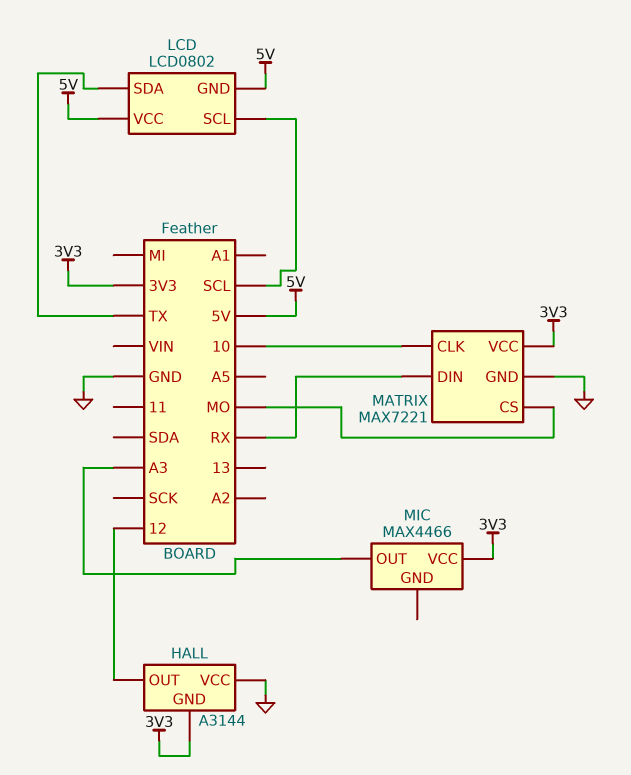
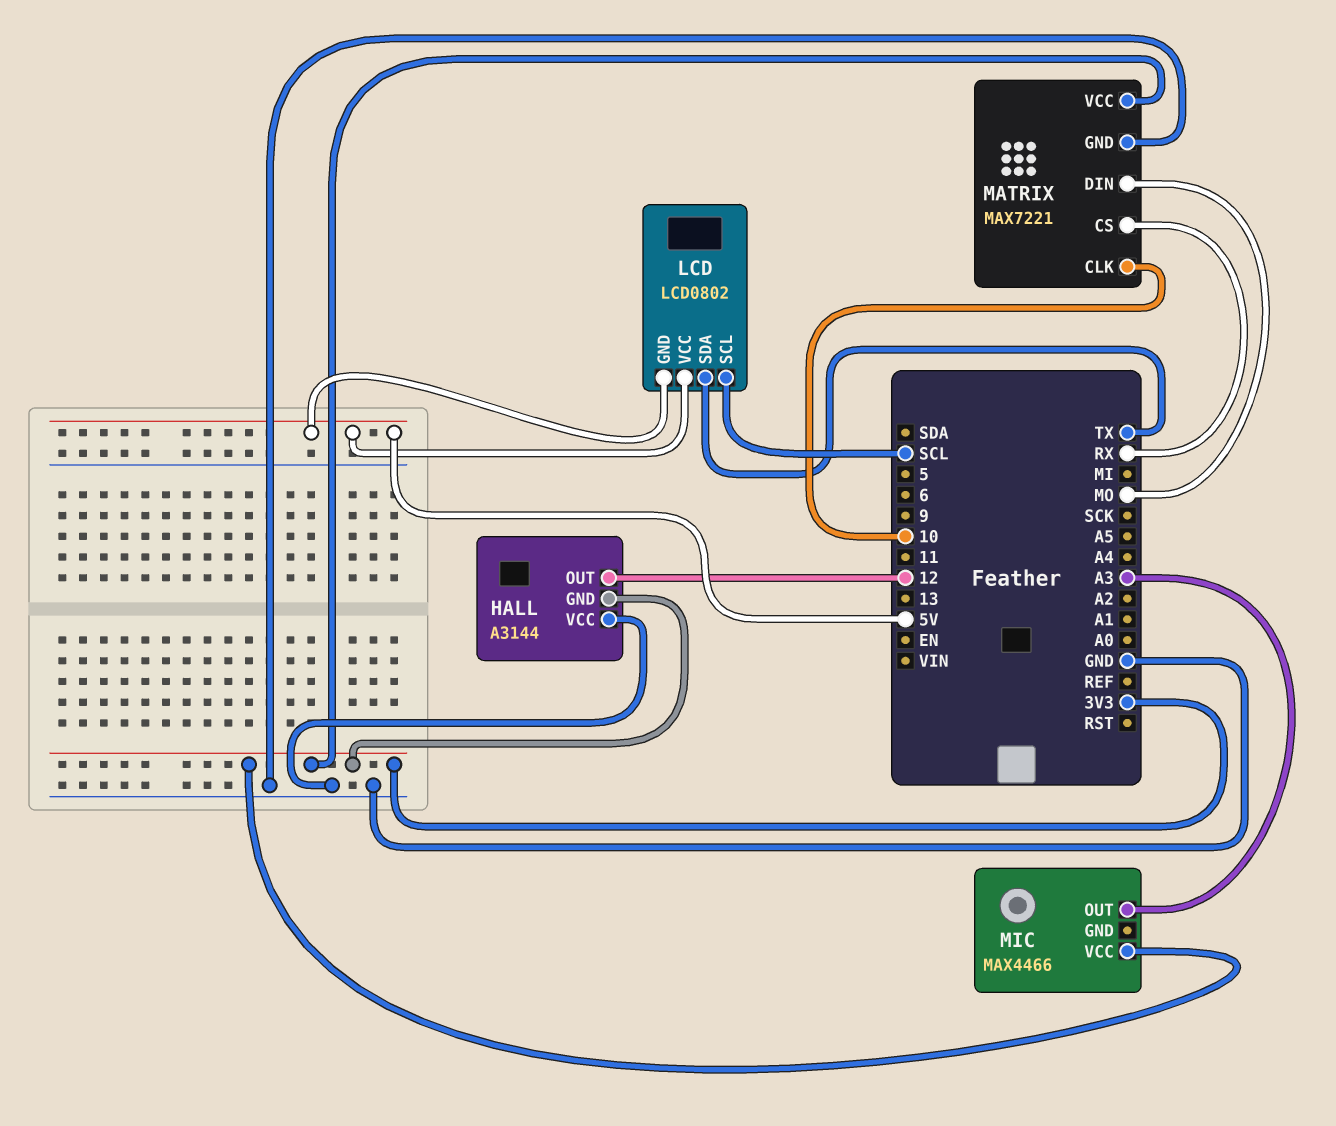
MATRIX pin CS: MO -> RX
MATRIX pin DIN: RX -> MO

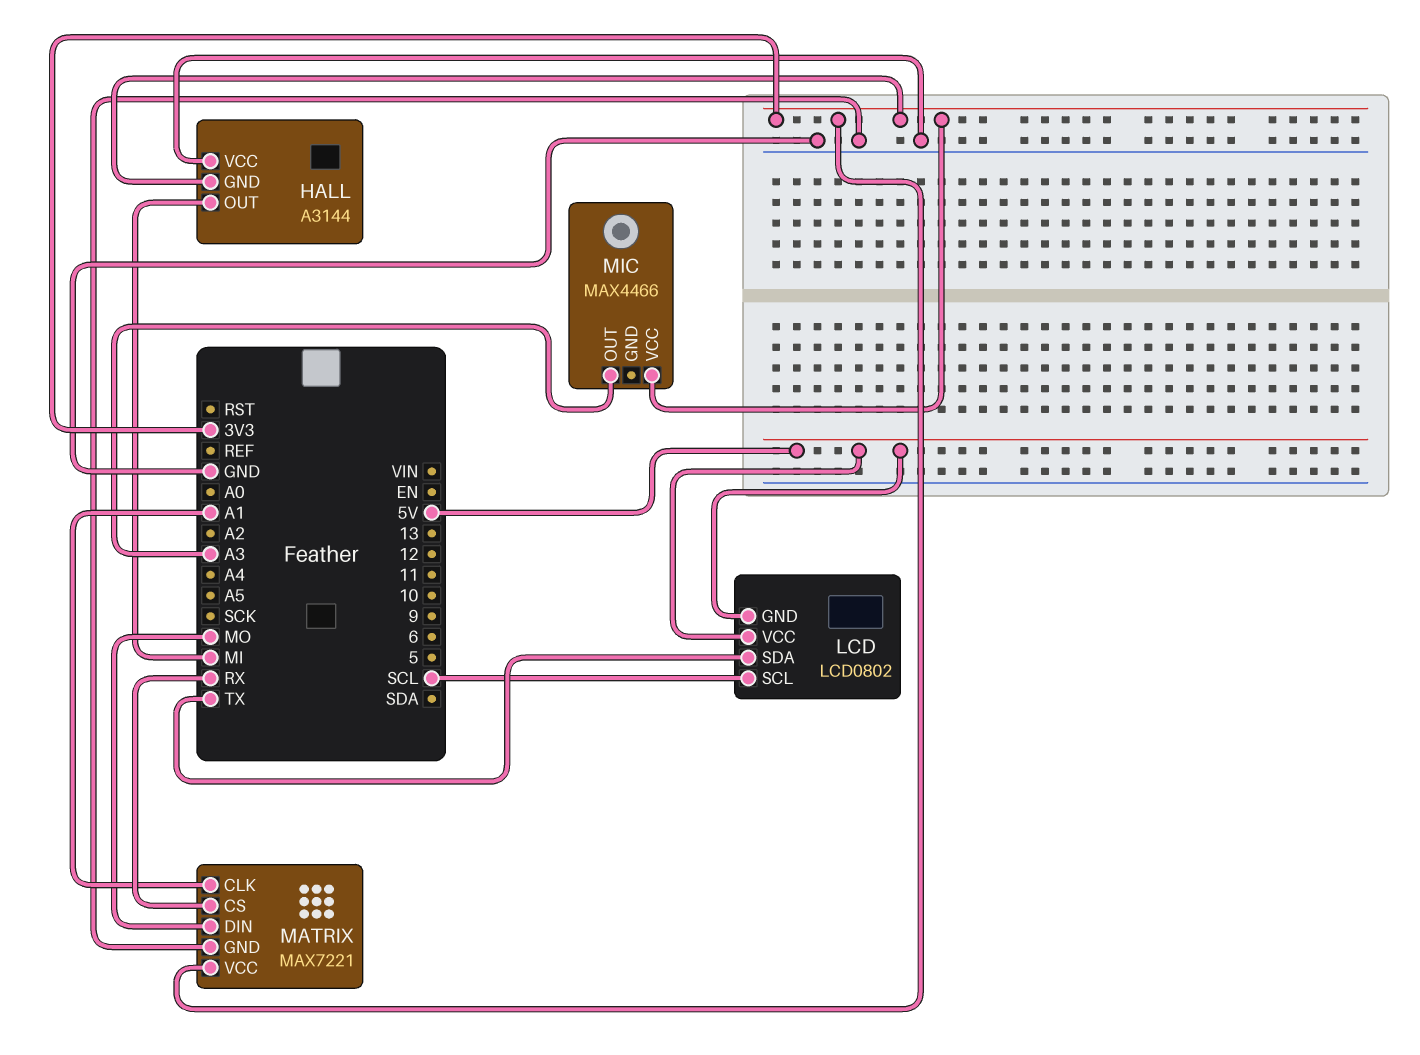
HALL pin OUT: 12 -> MI
MATRIX pin CLK: 10 -> A1

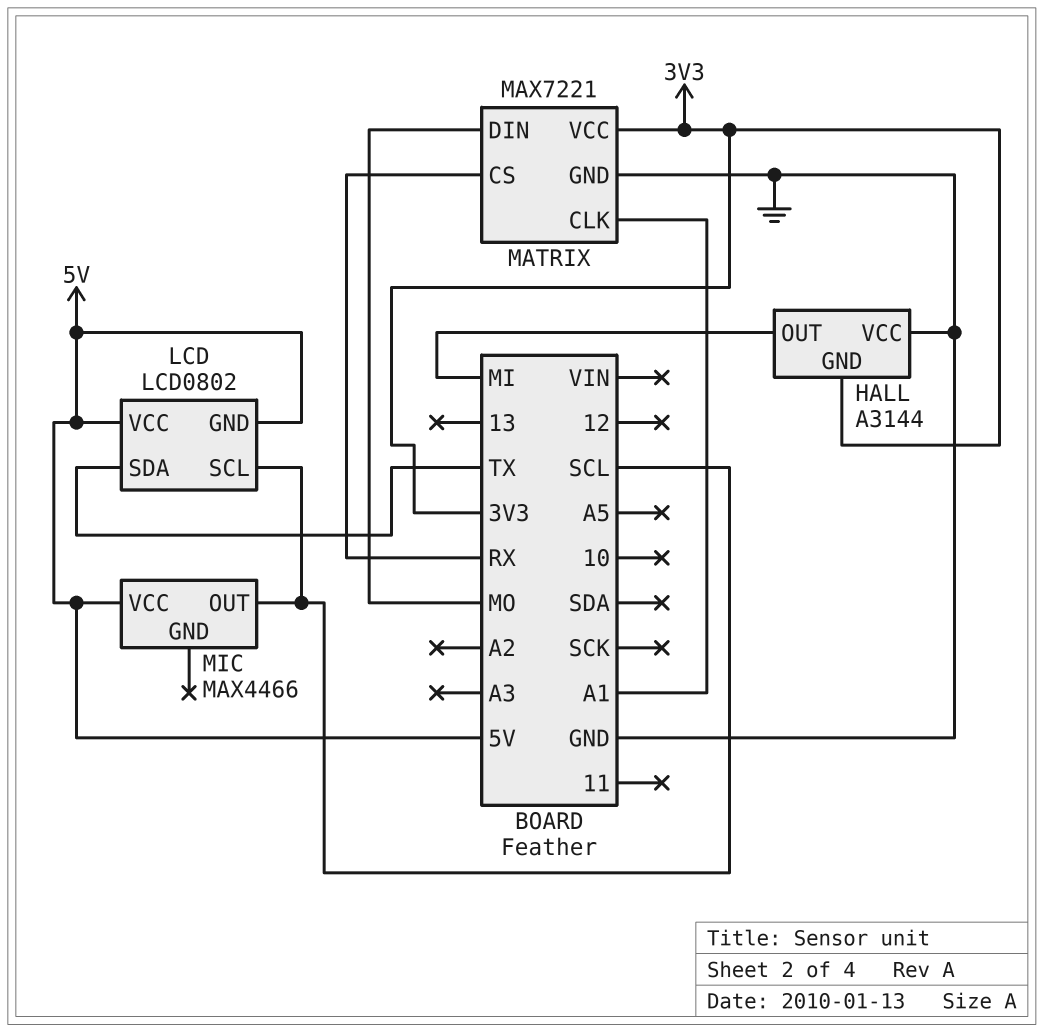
MIC pin OUT: A3 -> SCL
MIC pin VCC: 3V3 -> 5V

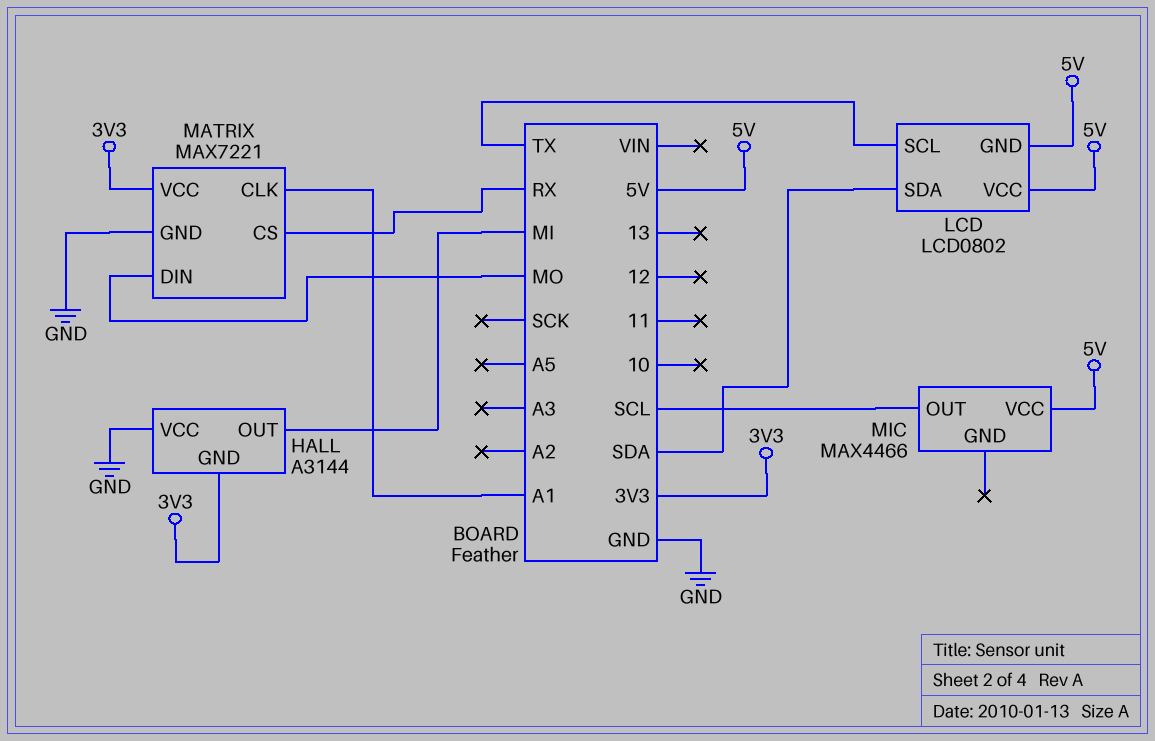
LCD pin SCL: SCL -> TX
LCD pin SDA: TX -> SDA

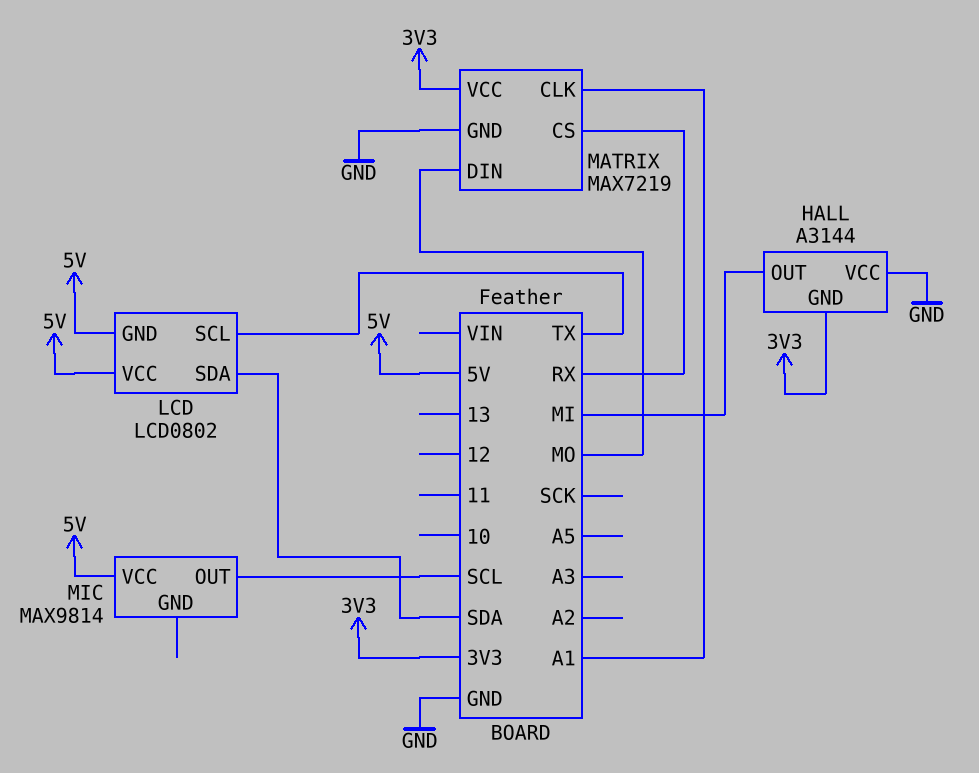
MATRIX: MAX7221 -> MAX7219
MIC: MAX4466 -> MAX9814

